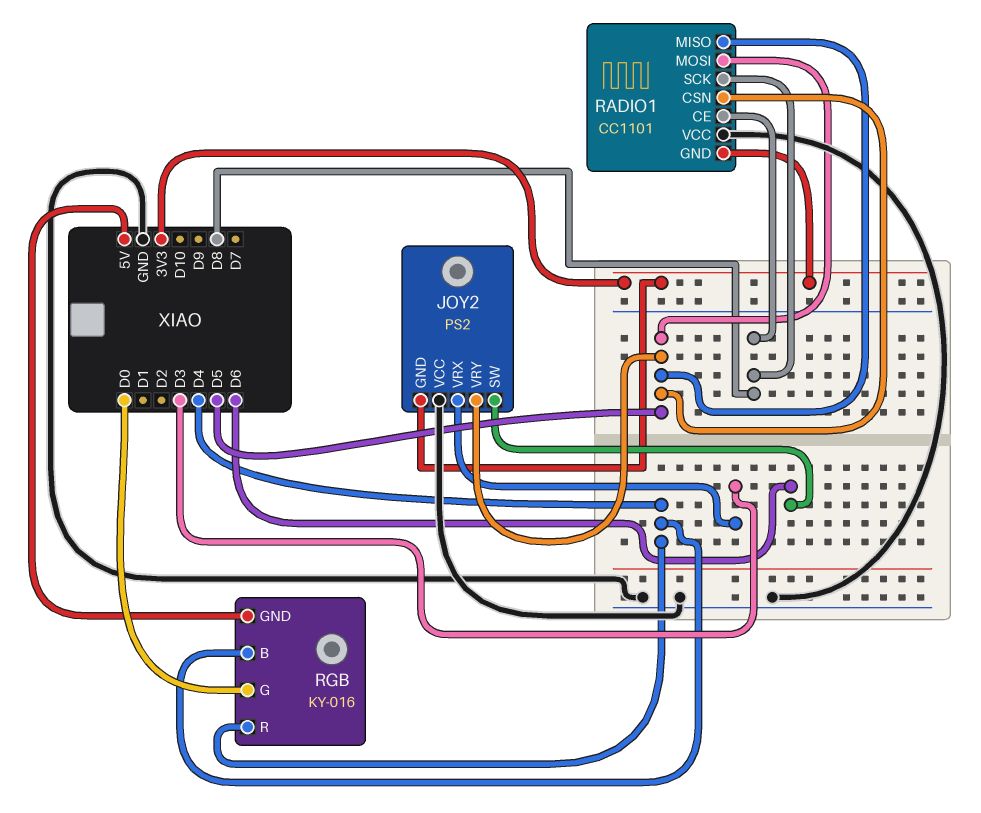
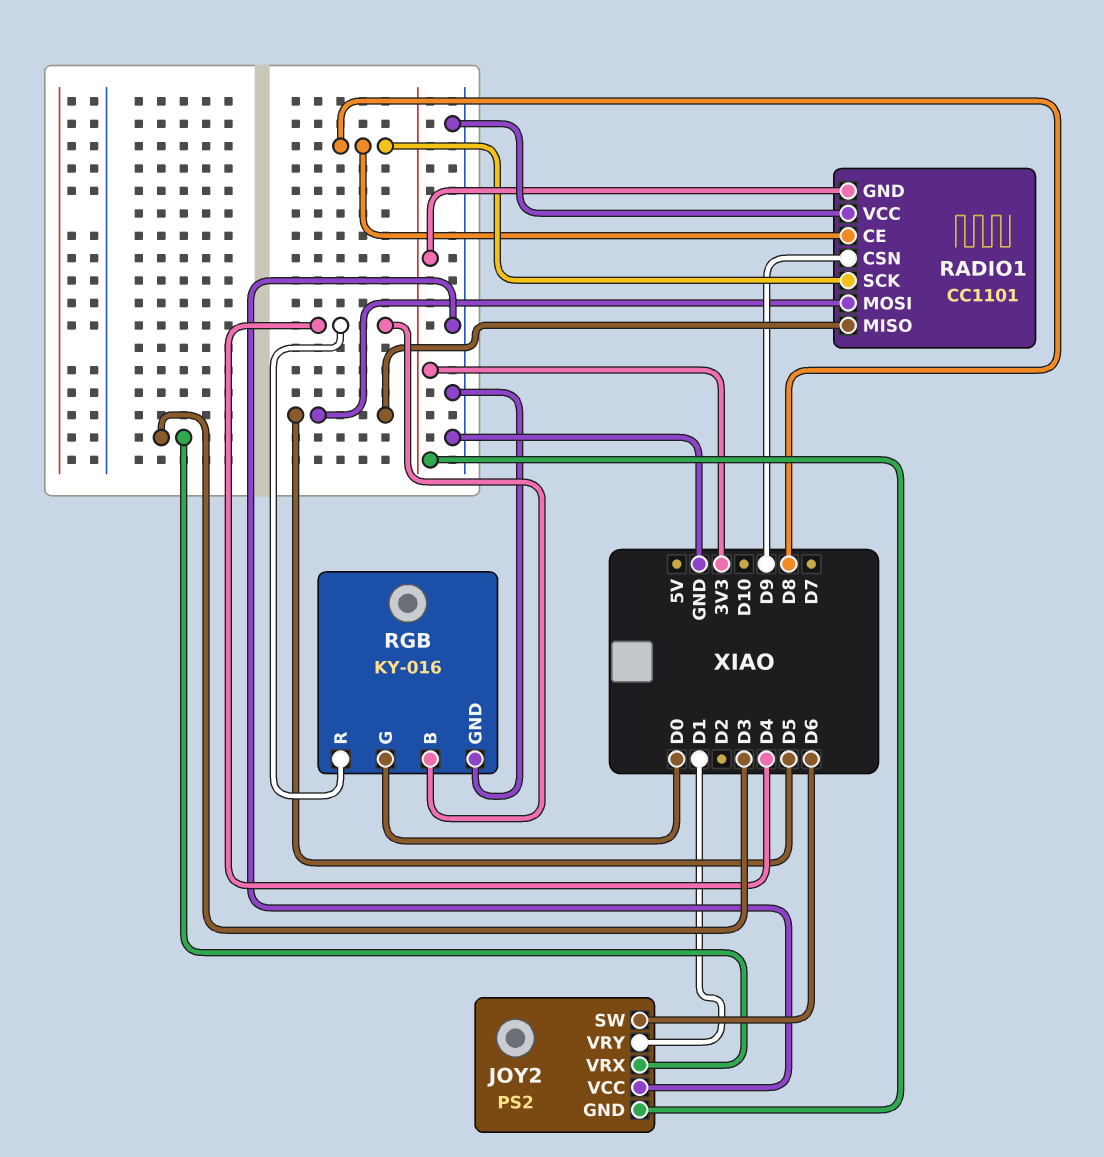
JOY2 pin VRY: D5 -> D1
RADIO1 pin CSN: D5 -> D9
RGB pin GND: 5V -> GND

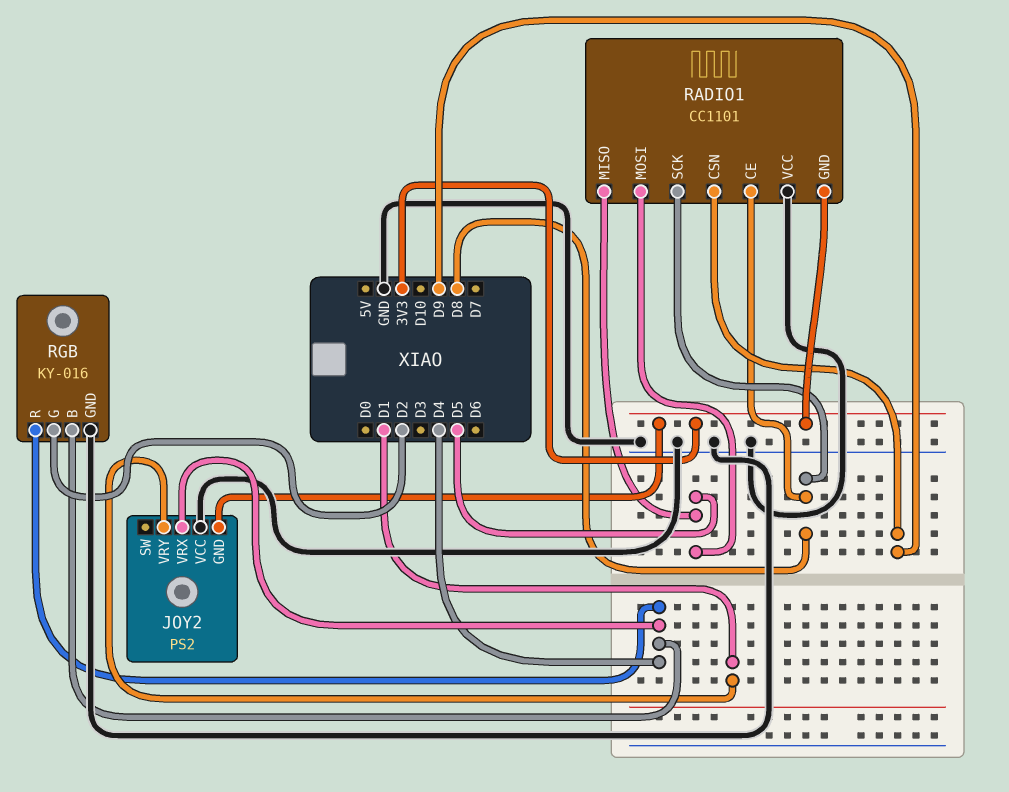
JOY2 pin SW: D6 -> none
JOY2 pin VRX: D3 -> D4
RGB pin G: D0 -> D2

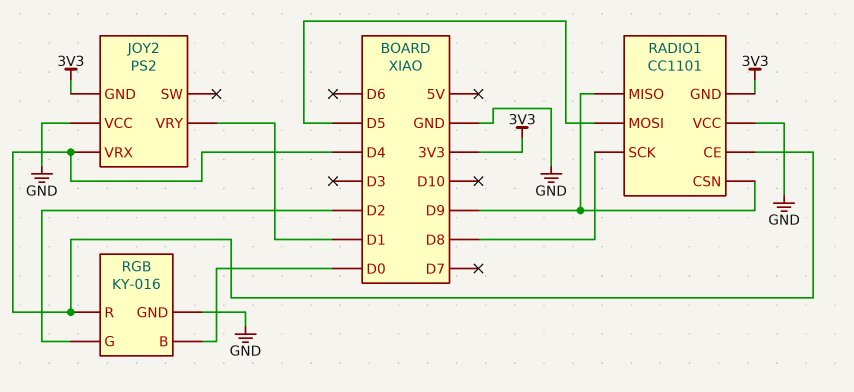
RADIO1 pin CE: D8 -> D4
RADIO1 pin MISO: D5 -> D9
RGB pin B: D4 -> D0

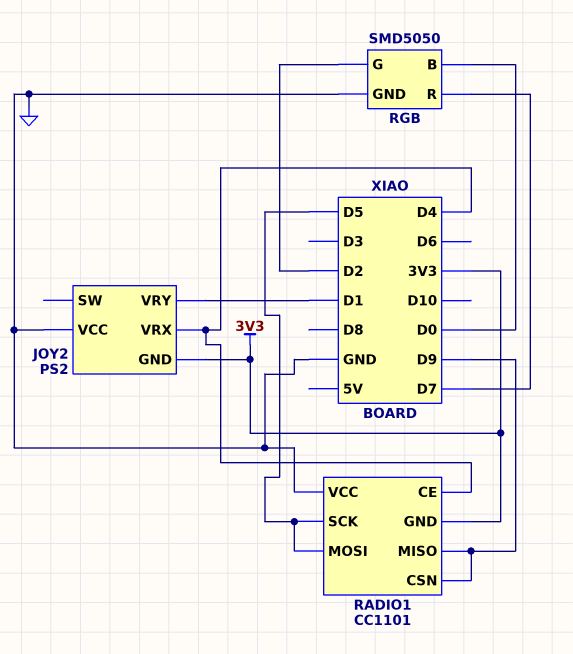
RADIO1 pin SCK: D8 -> D5
RGB: KY-016 -> SMD5050
RGB pin R: D4 -> D7

